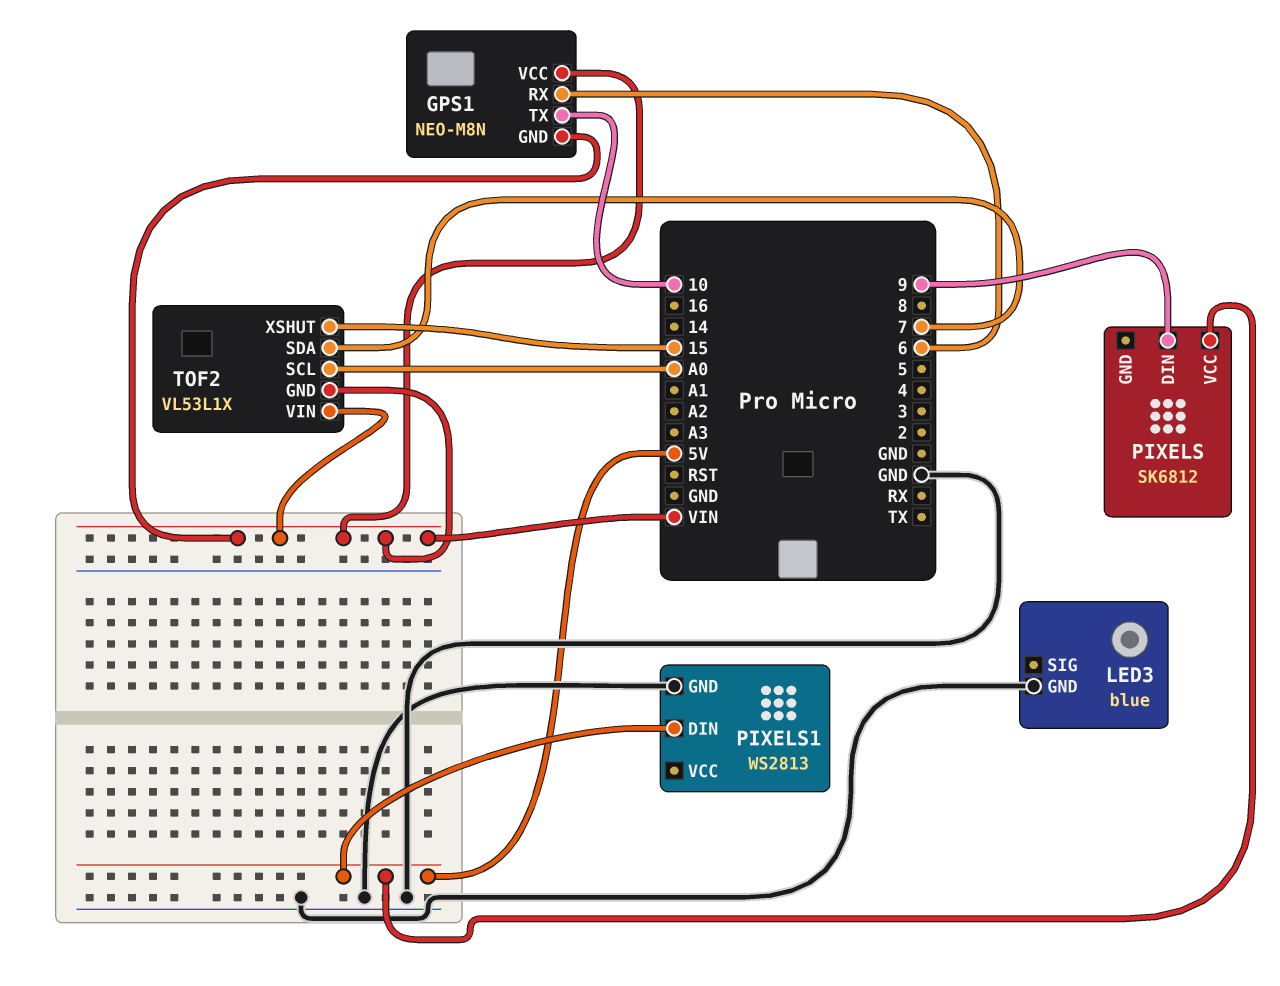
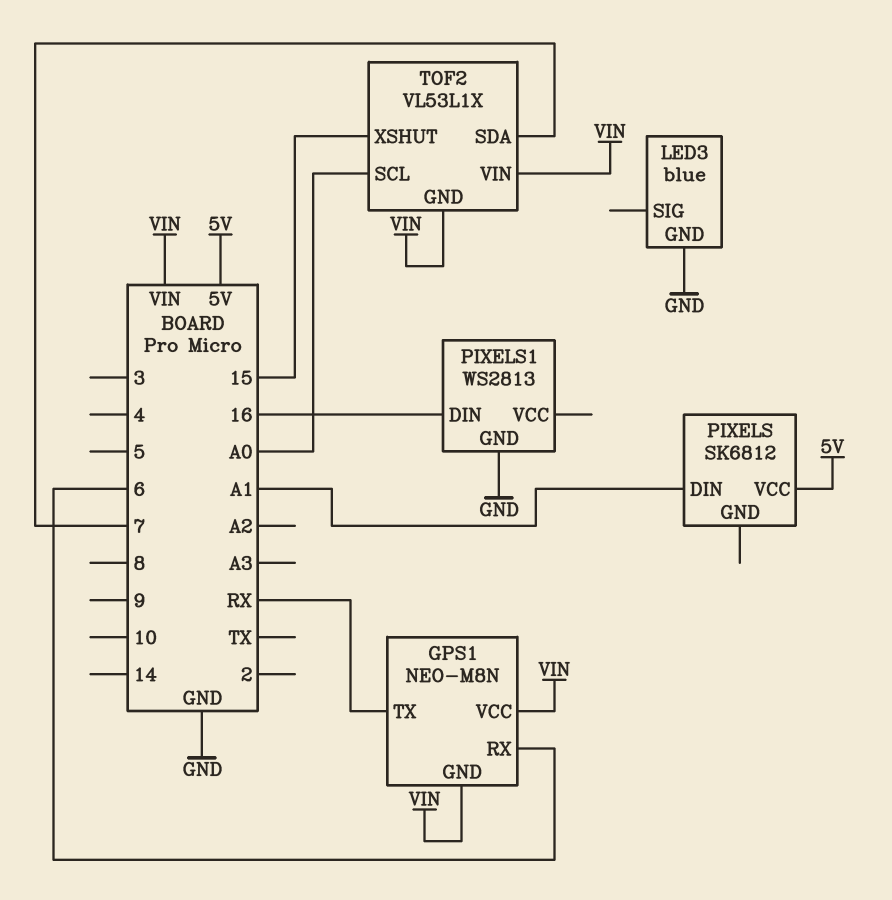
GPS1 pin TX: 10 -> RX
PIXELS pin DIN: 9 -> A1
PIXELS1 pin DIN: 5V -> 16

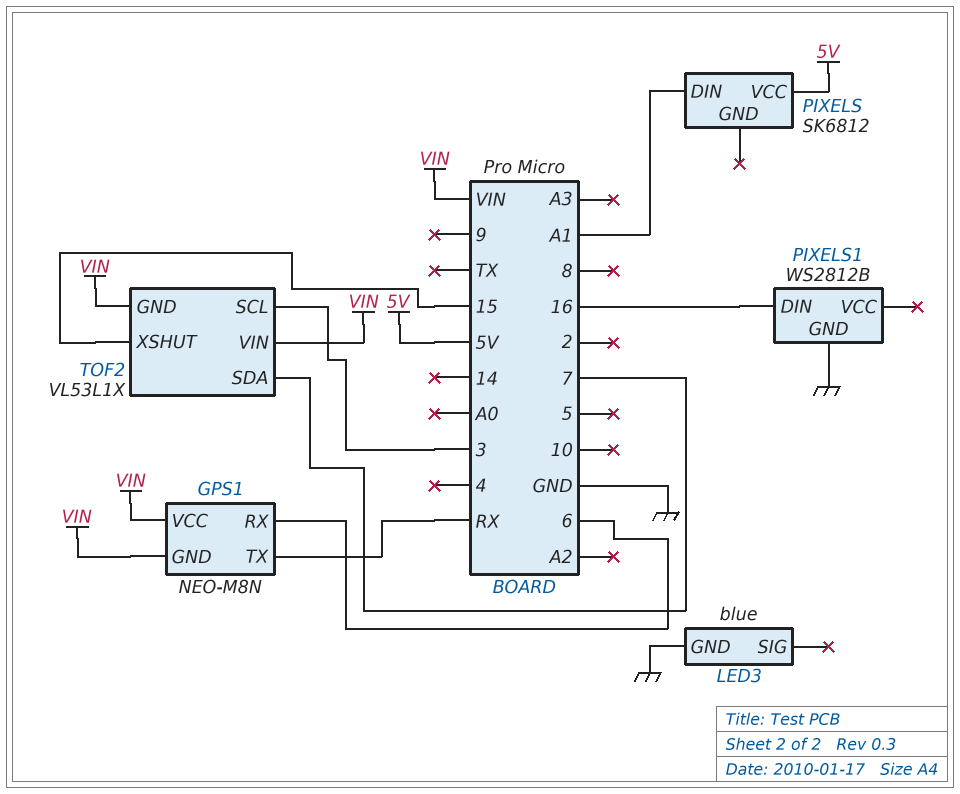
PIXELS1: WS2813 -> WS2812B
TOF2 pin SCL: A0 -> 3

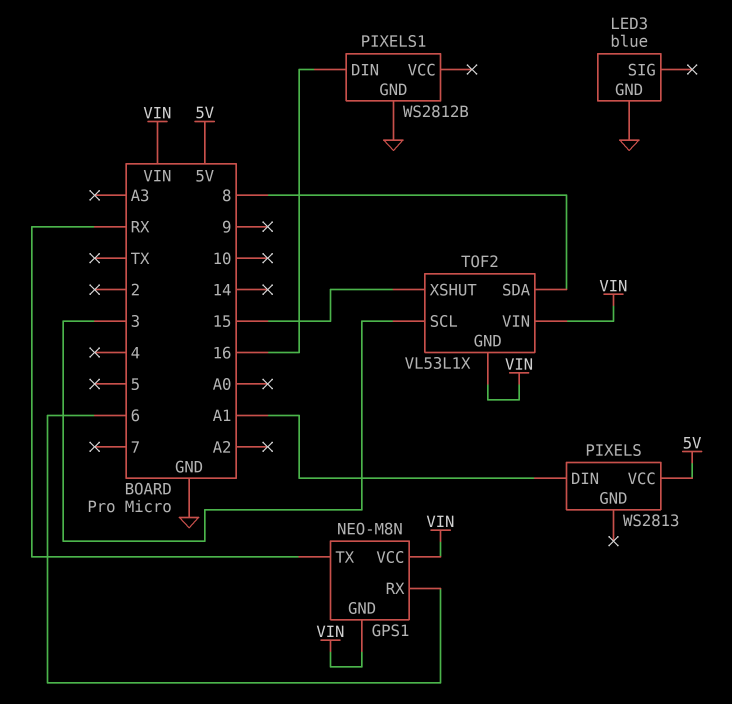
PIXELS: SK6812 -> WS2813
TOF2 pin SDA: 7 -> 8

